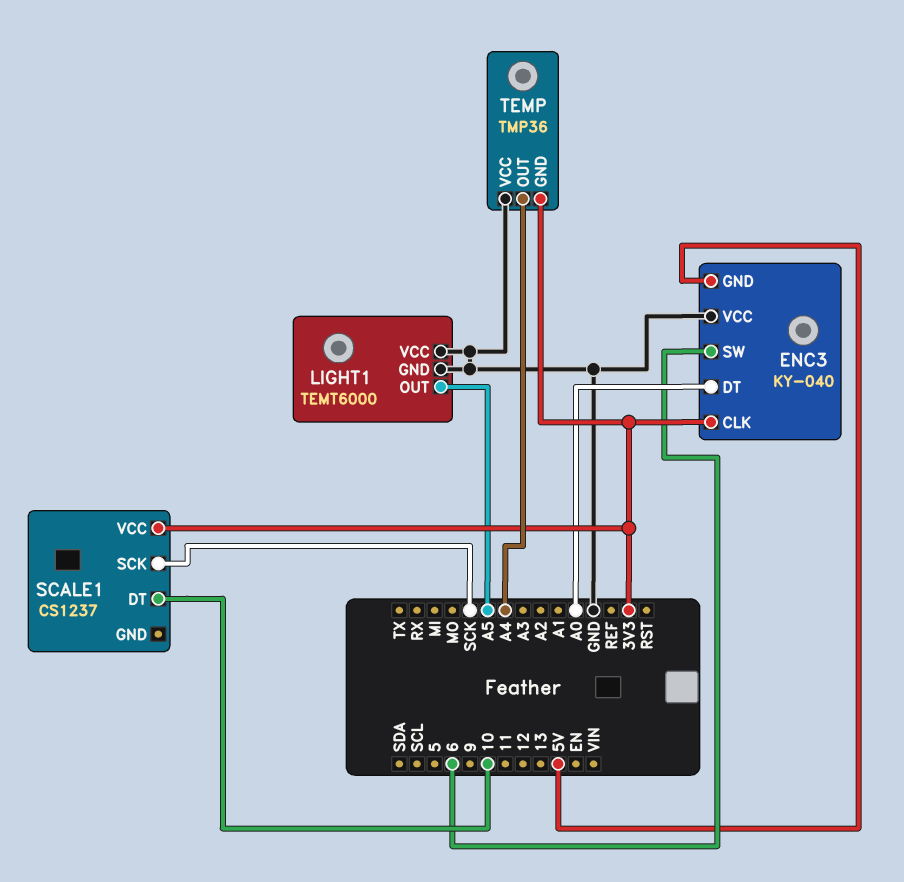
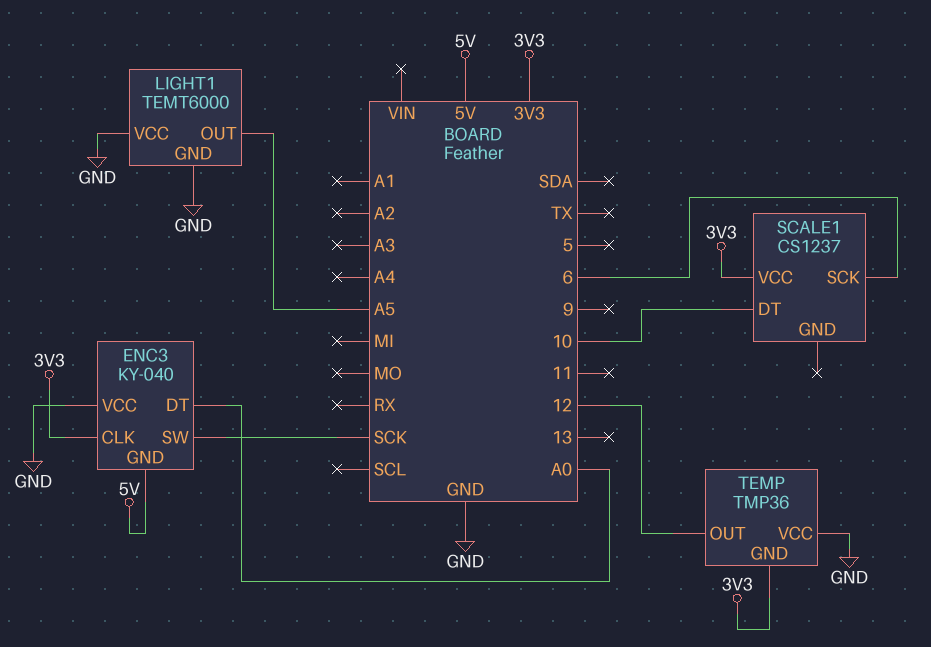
ENC3 pin SW: 6 -> SCK
SCALE1 pin SCK: SCK -> 6
TEMP pin OUT: A4 -> 12

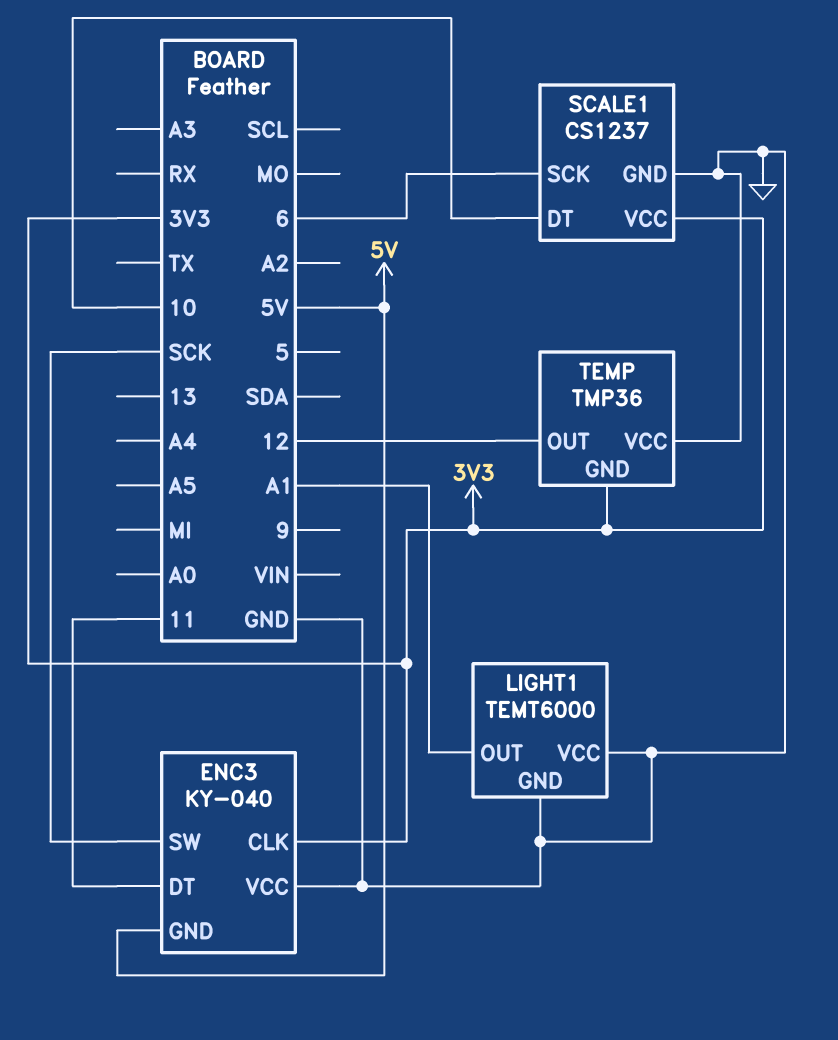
ENC3 pin DT: A0 -> 11
LIGHT1 pin OUT: A5 -> A1
SCALE1 pin GND: none -> GND

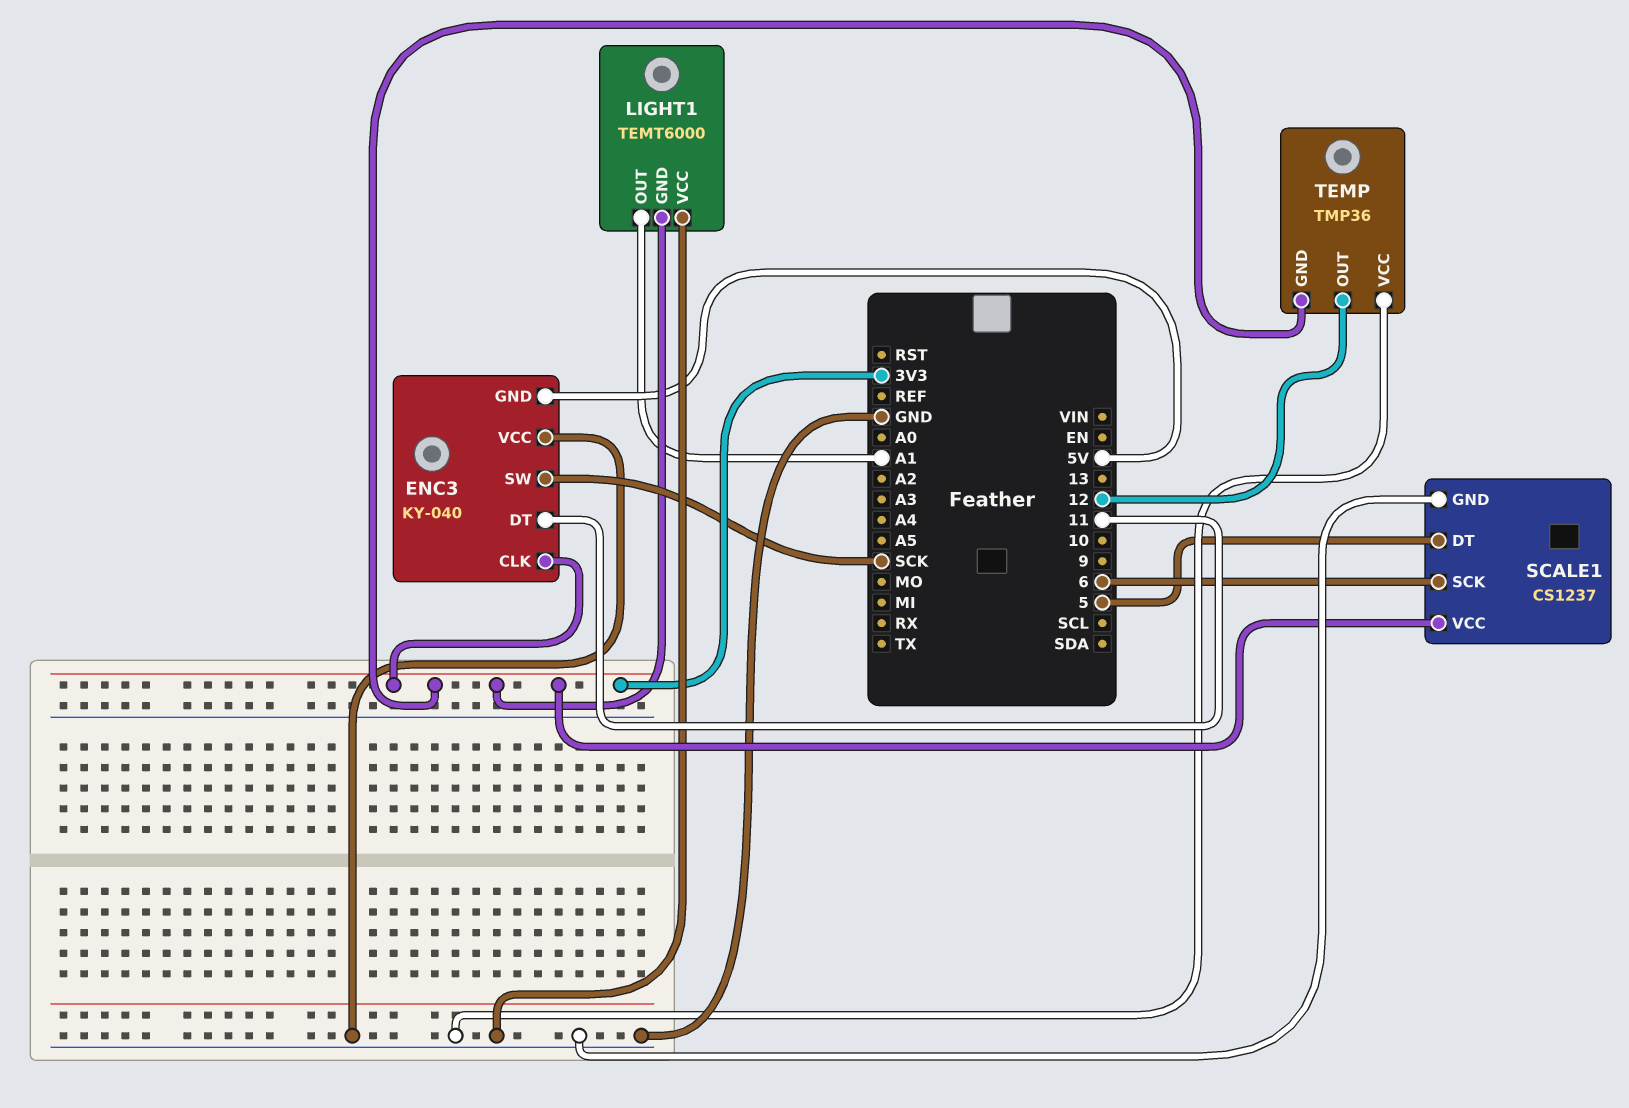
LIGHT1 pin GND: GND -> 3V3
SCALE1 pin DT: 10 -> 5

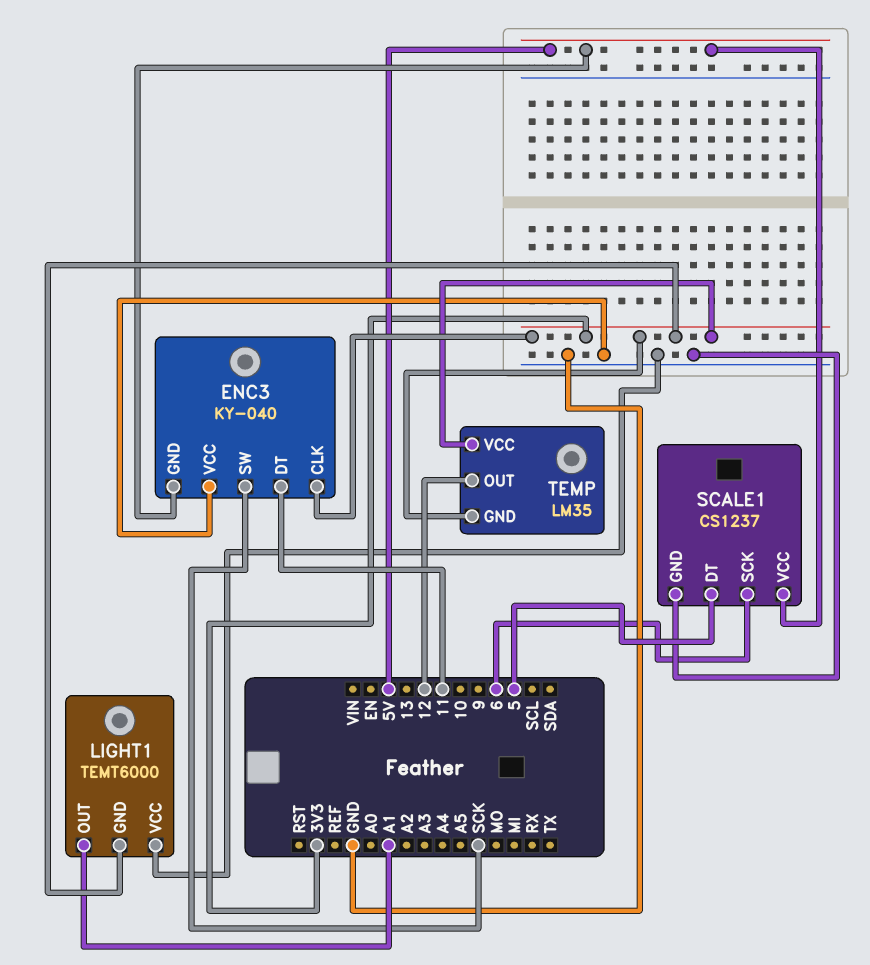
SCALE1 pin VCC: 3V3 -> 5V
TEMP: TMP36 -> LM35
TEMP pin VCC: GND -> 3V3

